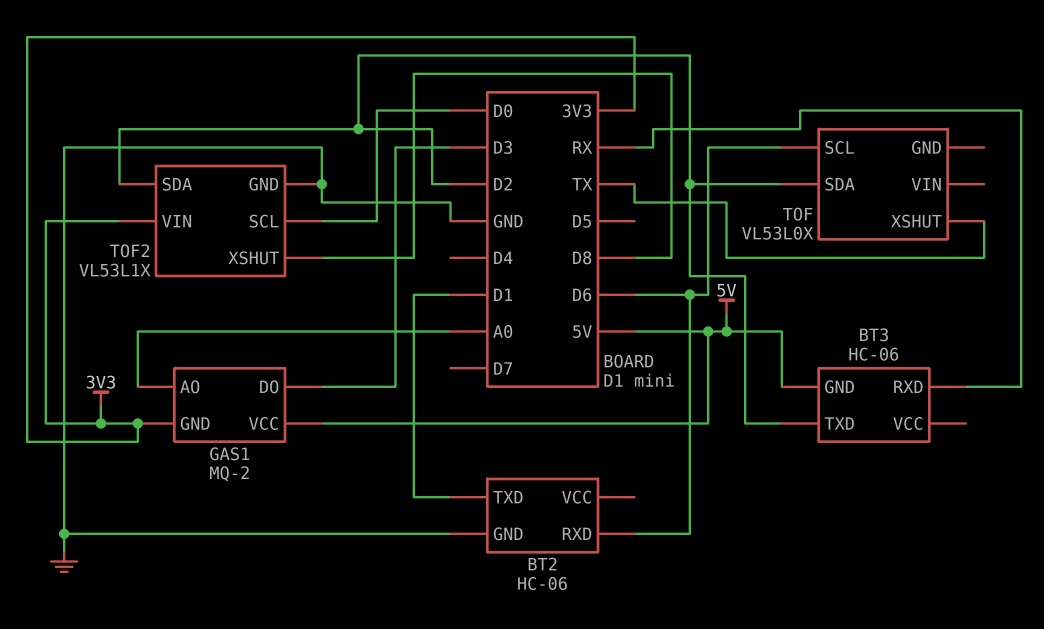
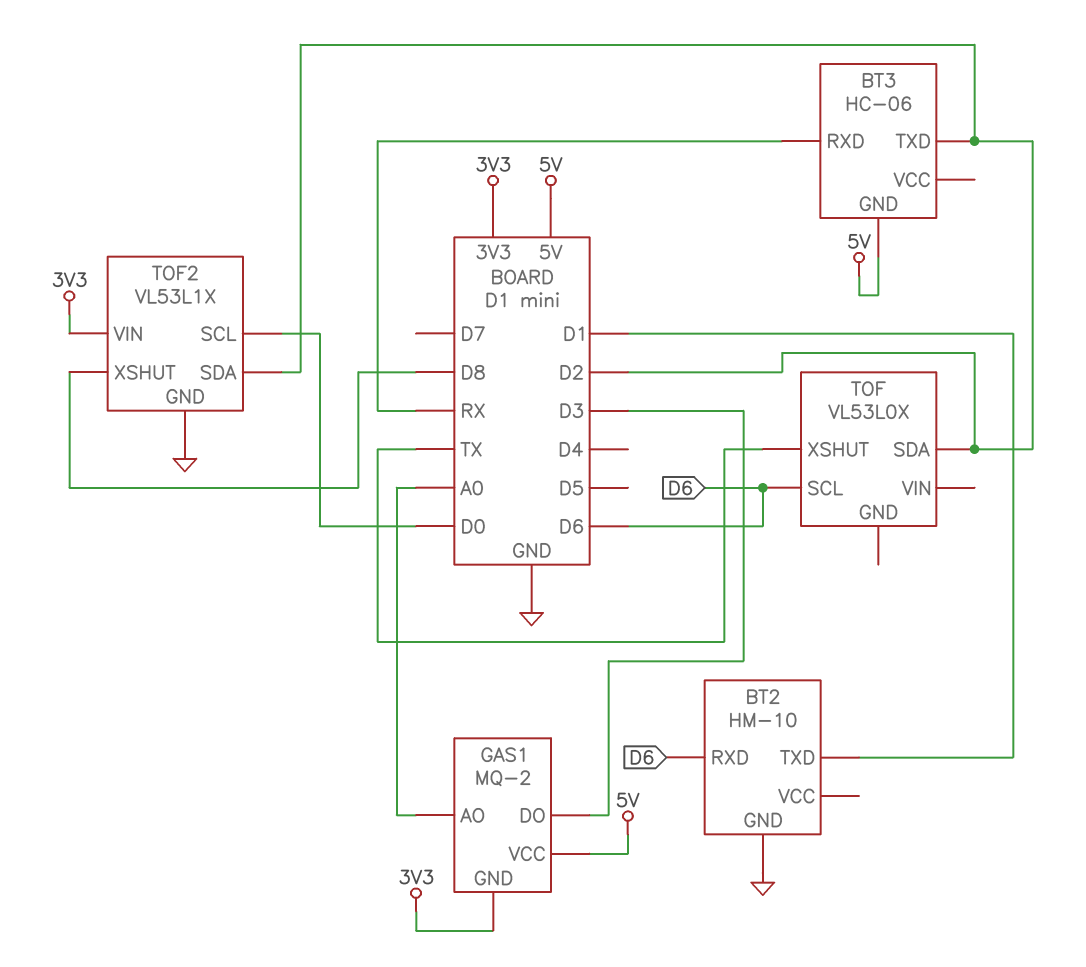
BT2: HC-06 -> HM-10

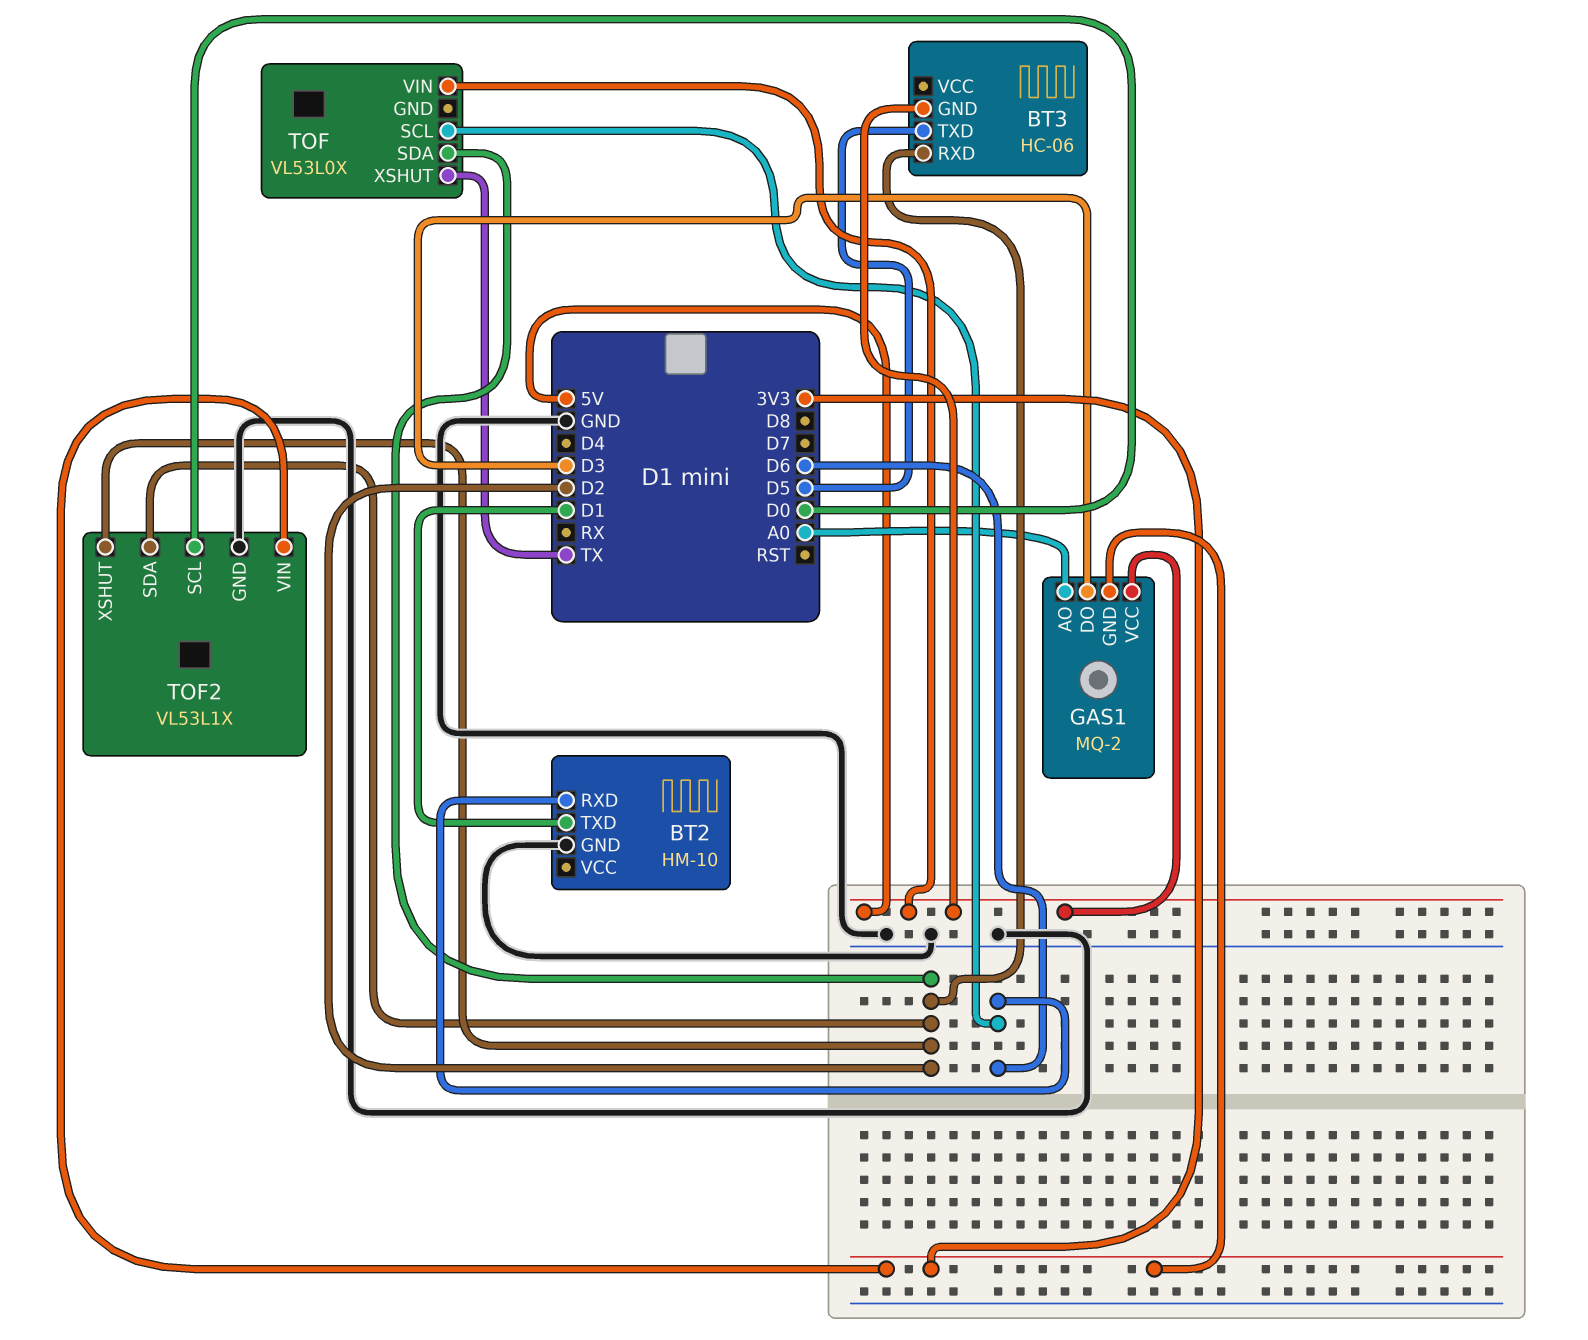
BT3 pin RXD: RX -> D2
BT3 pin TXD: D2 -> D5
TOF pin VIN: none -> 5V
TOF2 pin XSHUT: D8 -> D2

